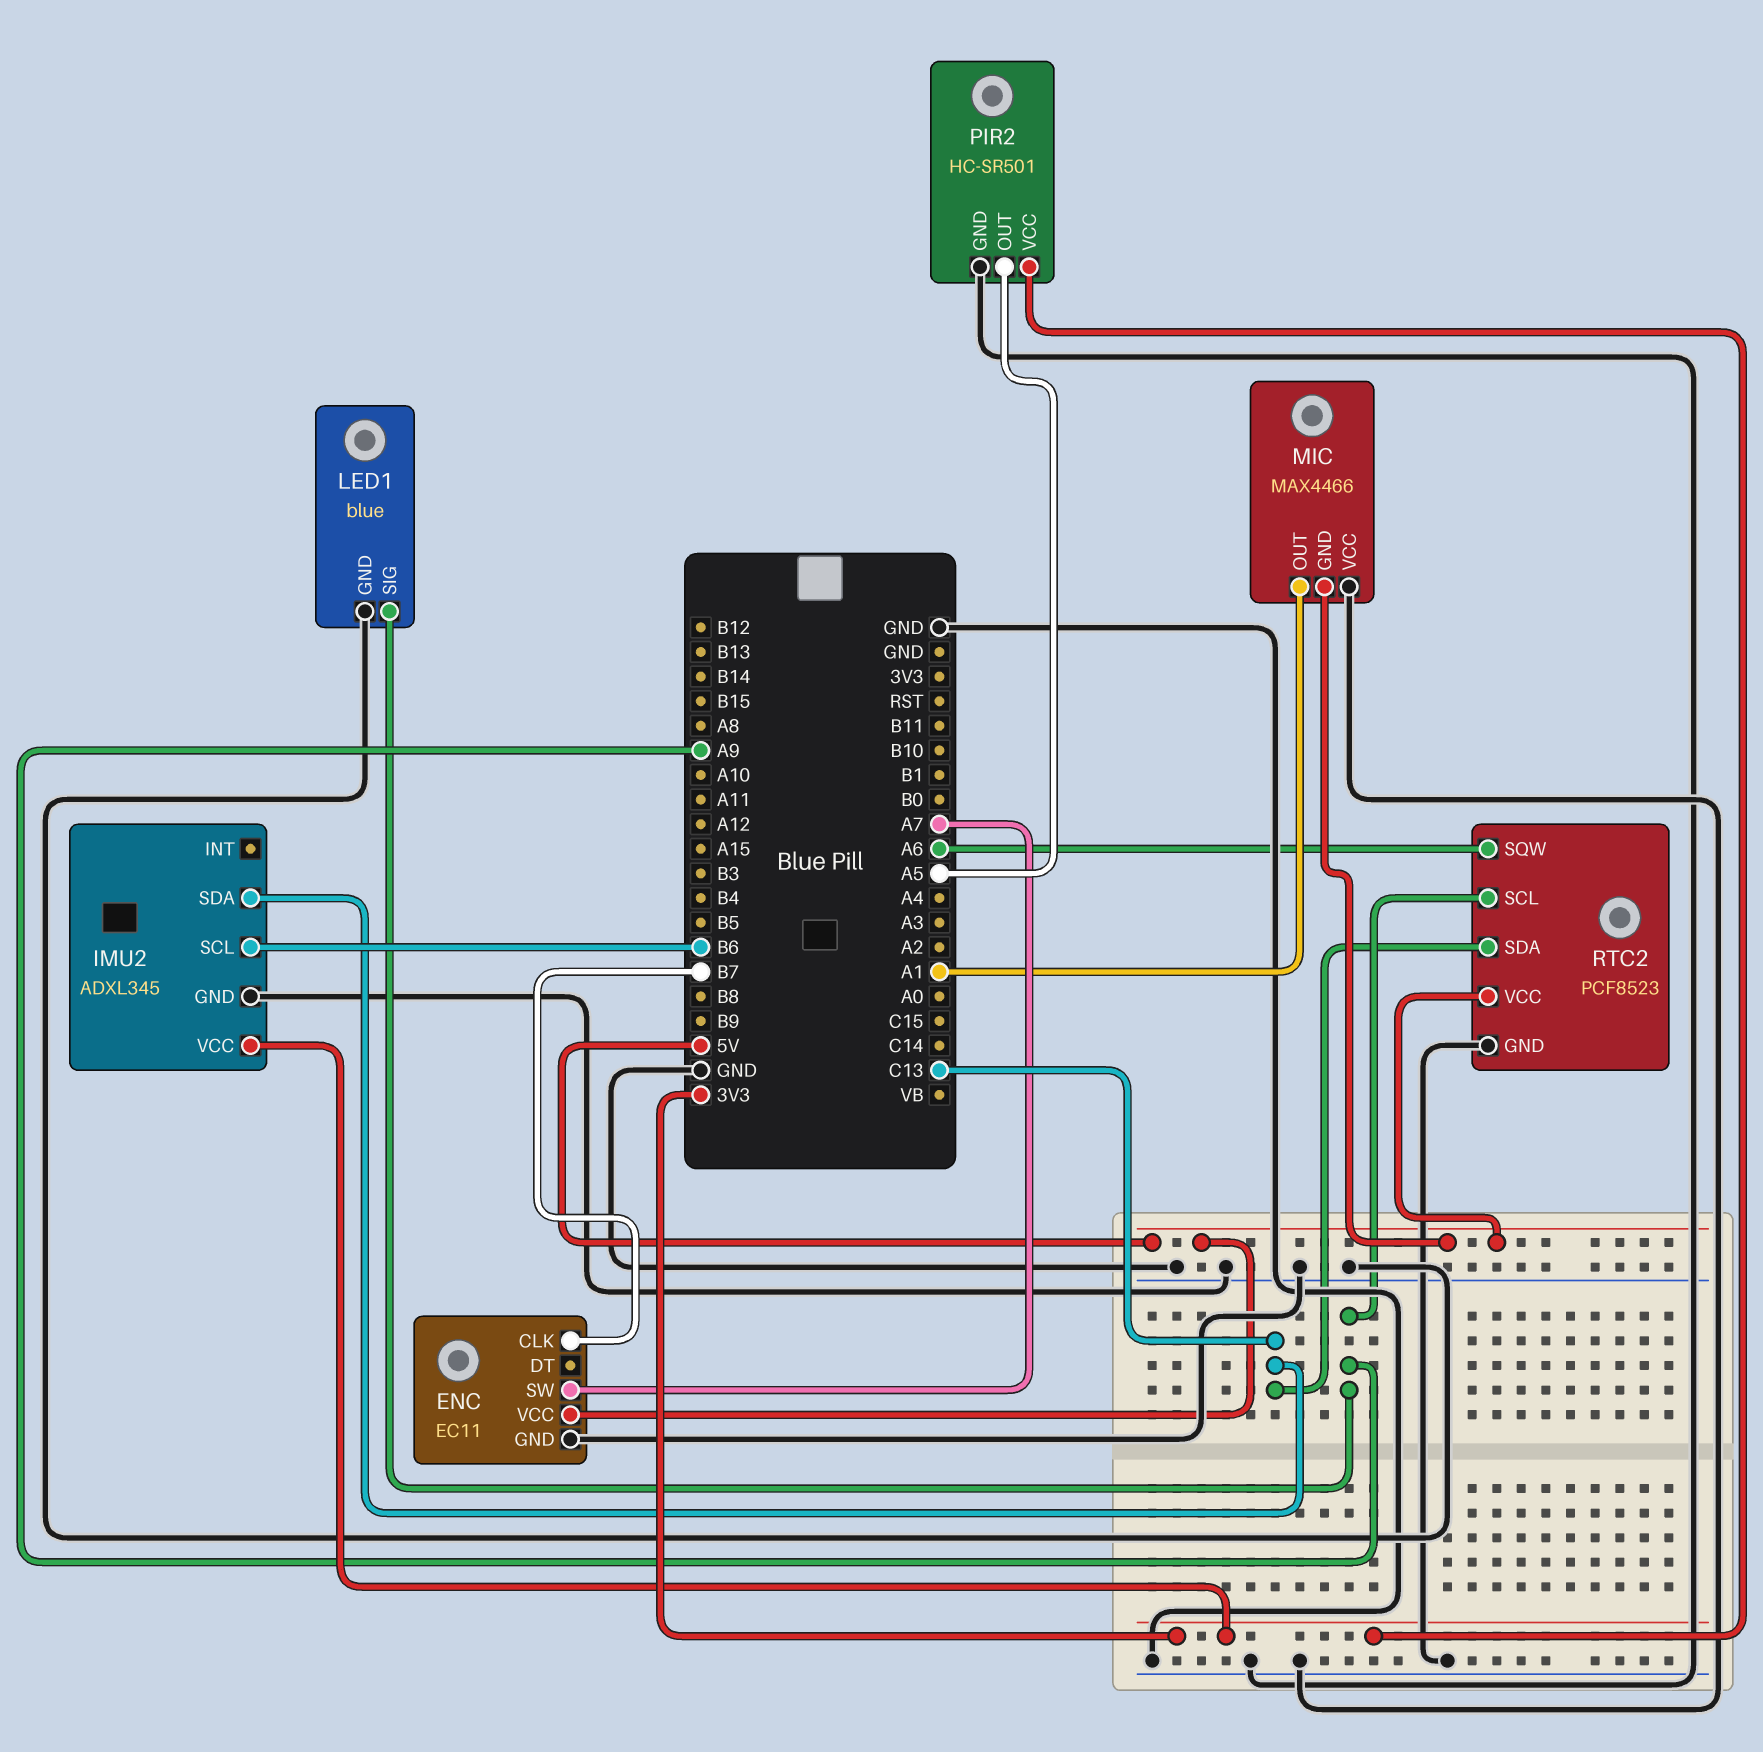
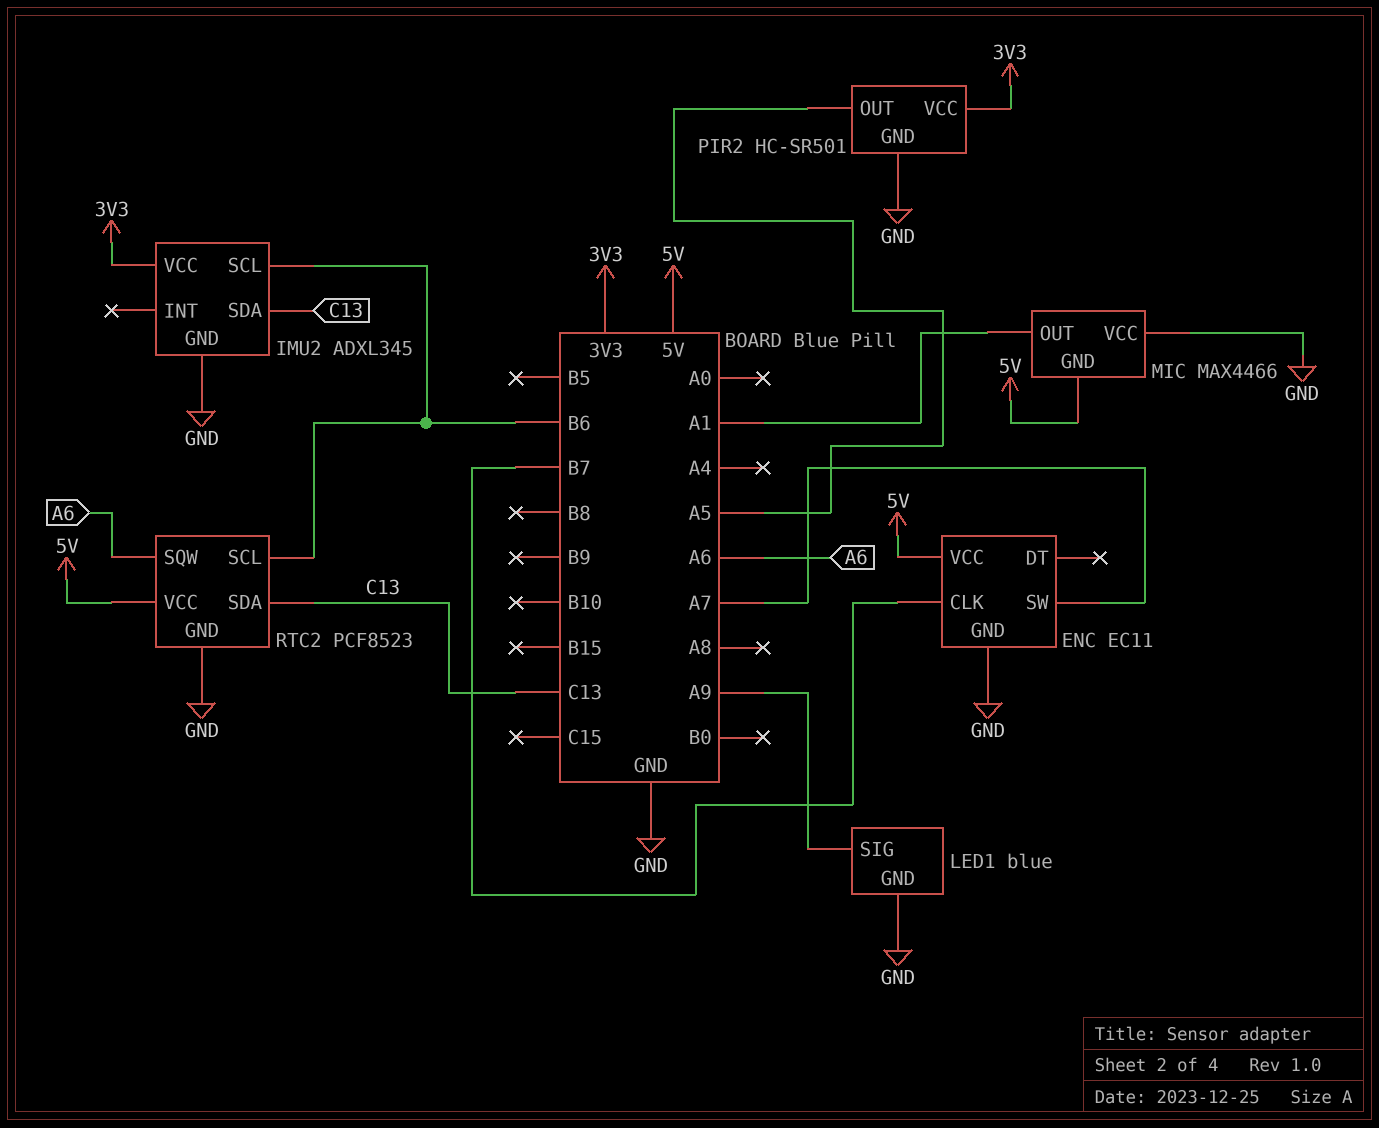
RTC2 pin SCL: A9 -> B6

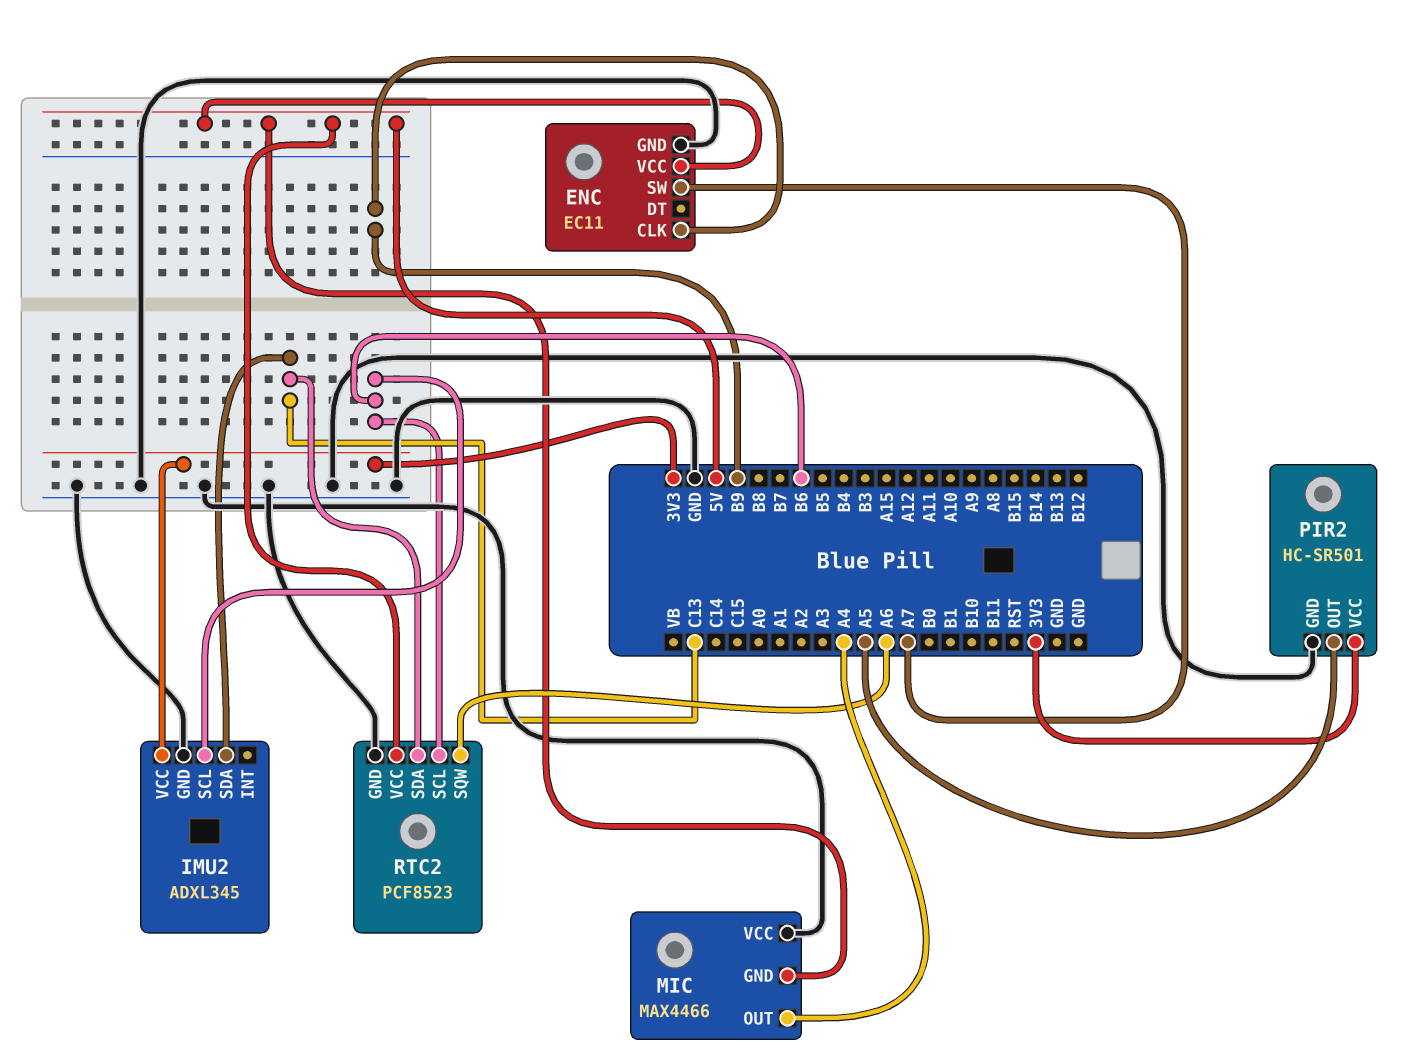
ENC pin CLK: B7 -> B9
LED1: blue -> none
LED1 pin GND: GND -> none
LED1 pin SIG: A9 -> none
MIC pin OUT: A1 -> A4

